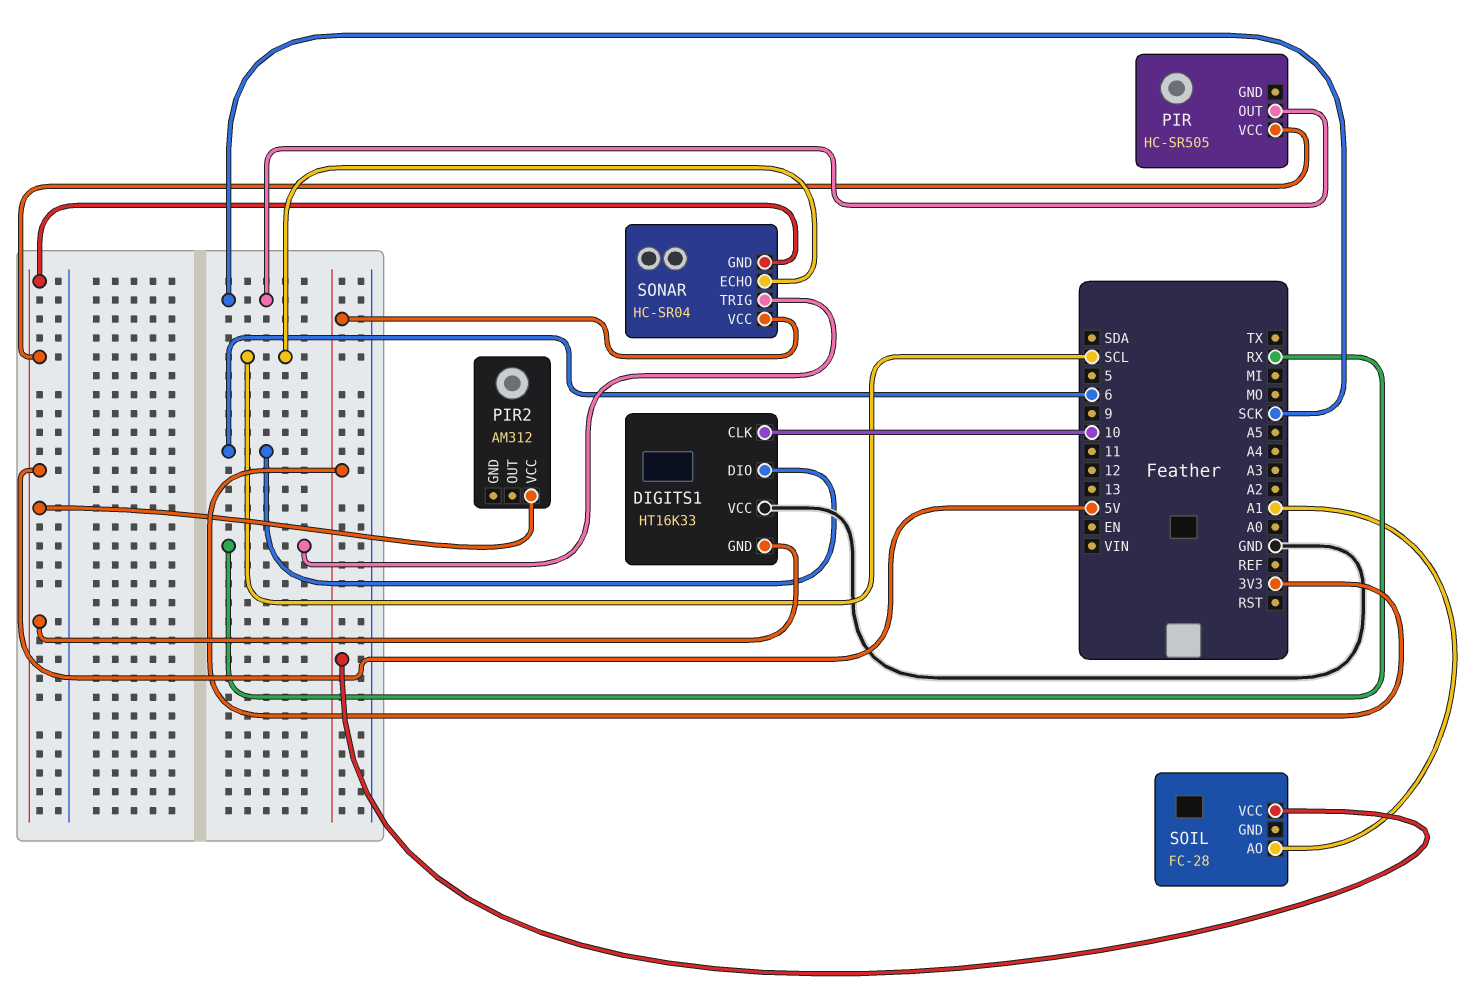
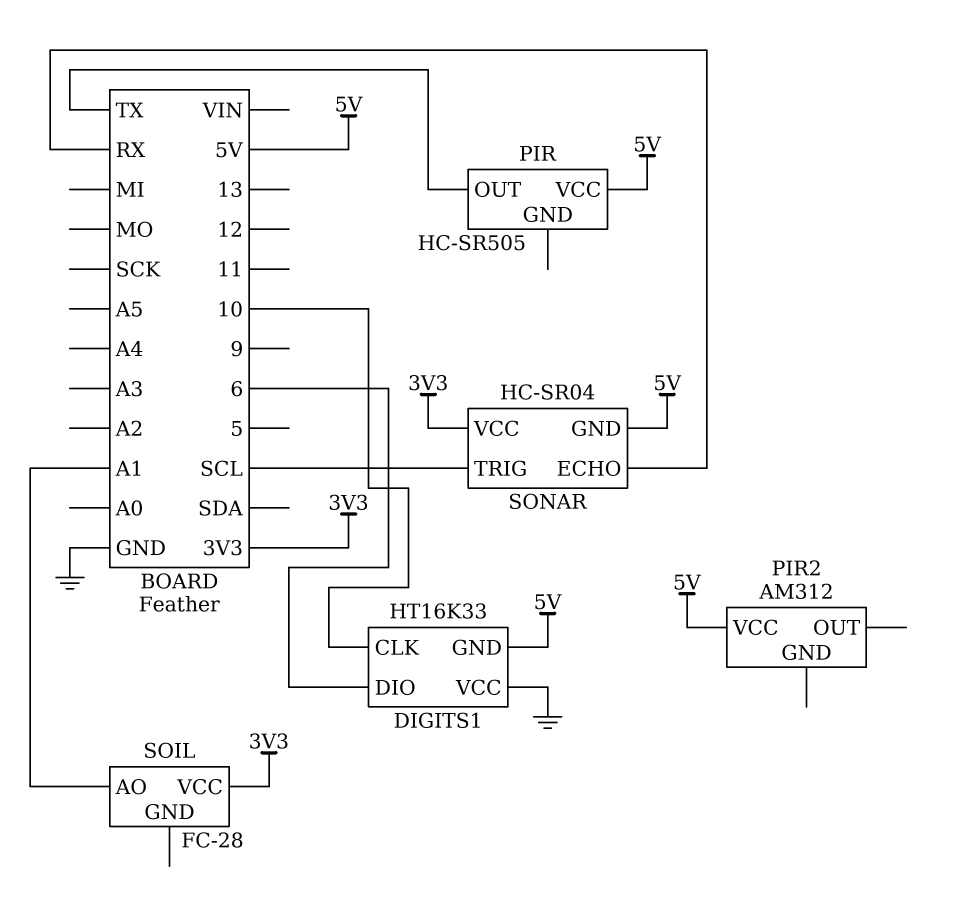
PIR pin OUT: SCK -> TX
SONAR pin ECHO: SCL -> RX
SONAR pin TRIG: RX -> SCL

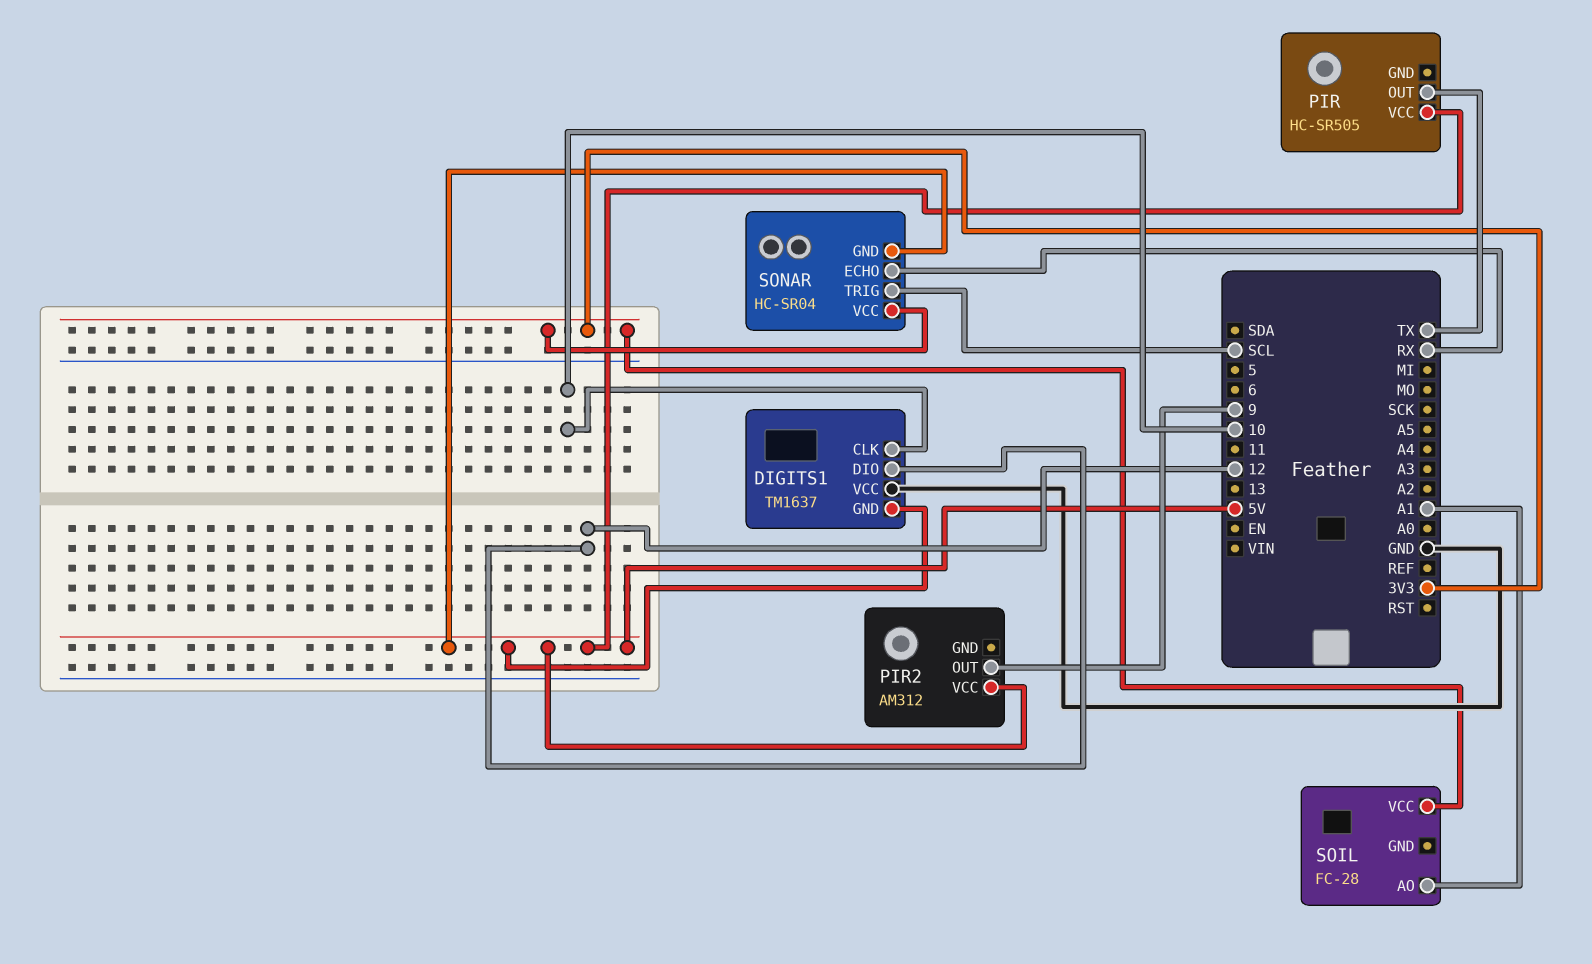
DIGITS1: HT16K33 -> TM1637
DIGITS1 pin DIO: 6 -> 12
PIR2 pin OUT: none -> 9

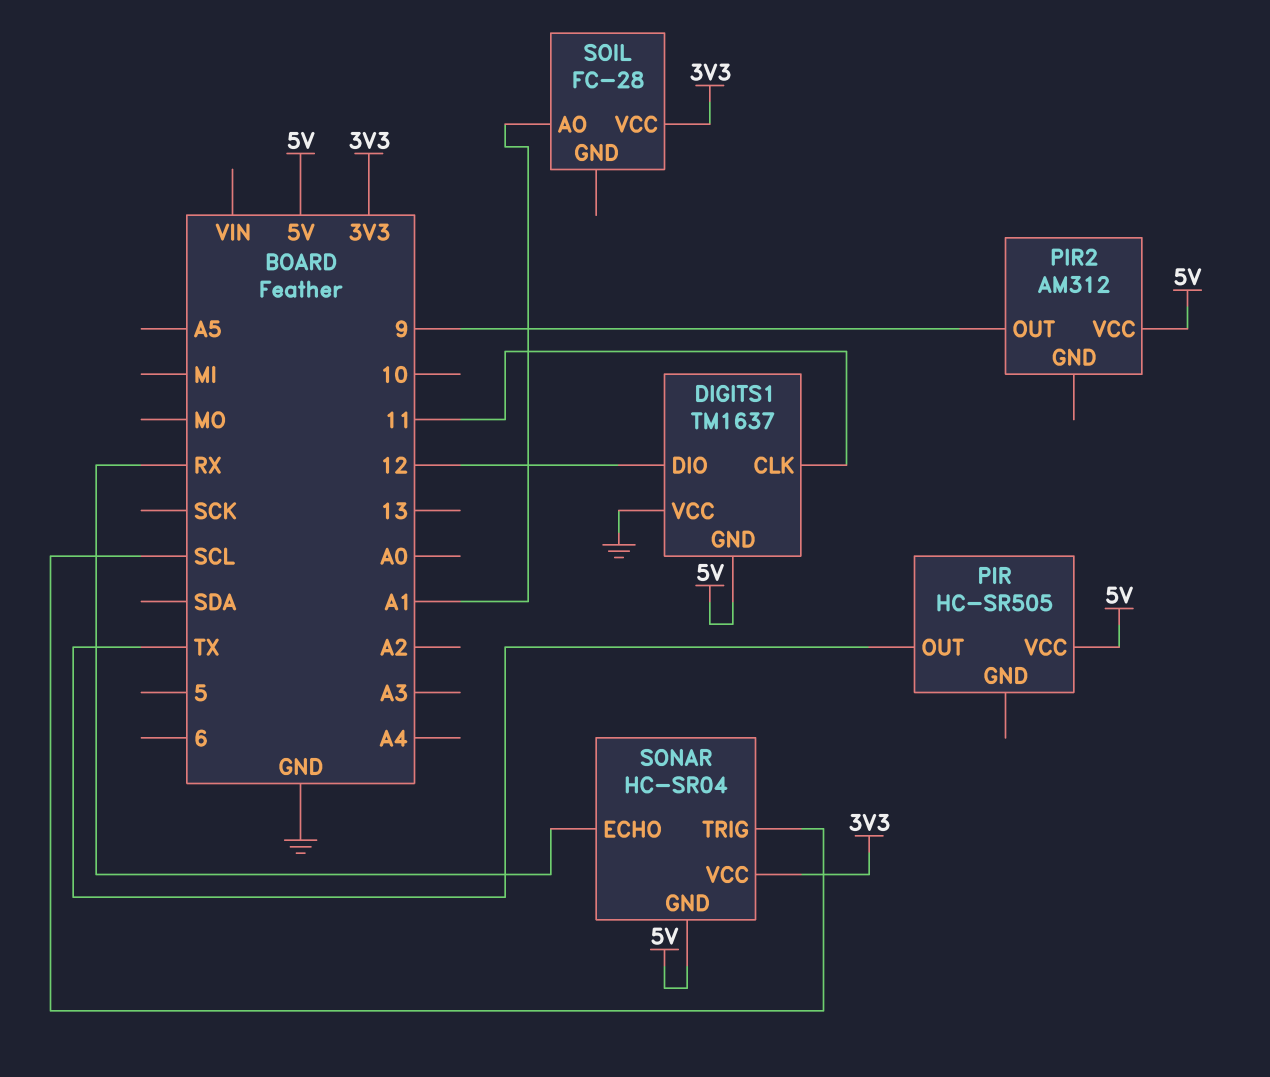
DIGITS1 pin CLK: 10 -> 11

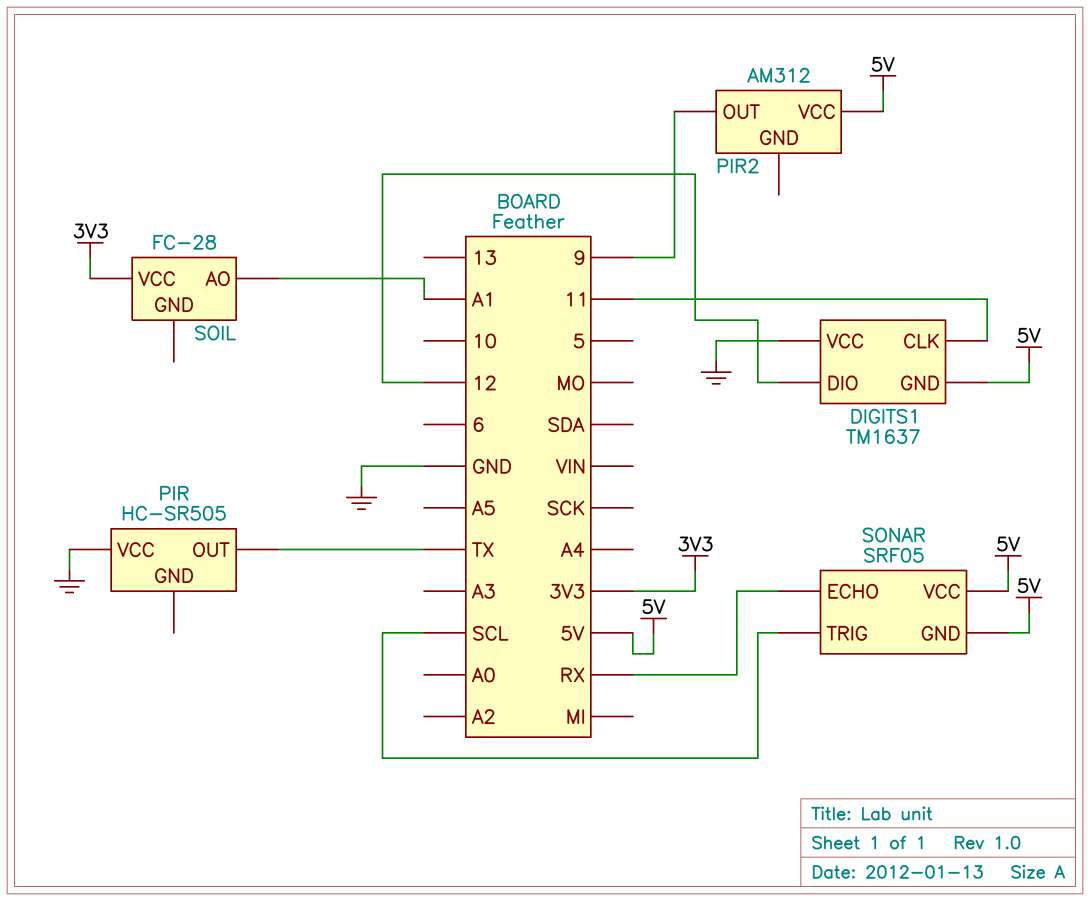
PIR pin VCC: 5V -> GND
SONAR: HC-SR04 -> SRF05
SONAR pin VCC: 3V3 -> 5V

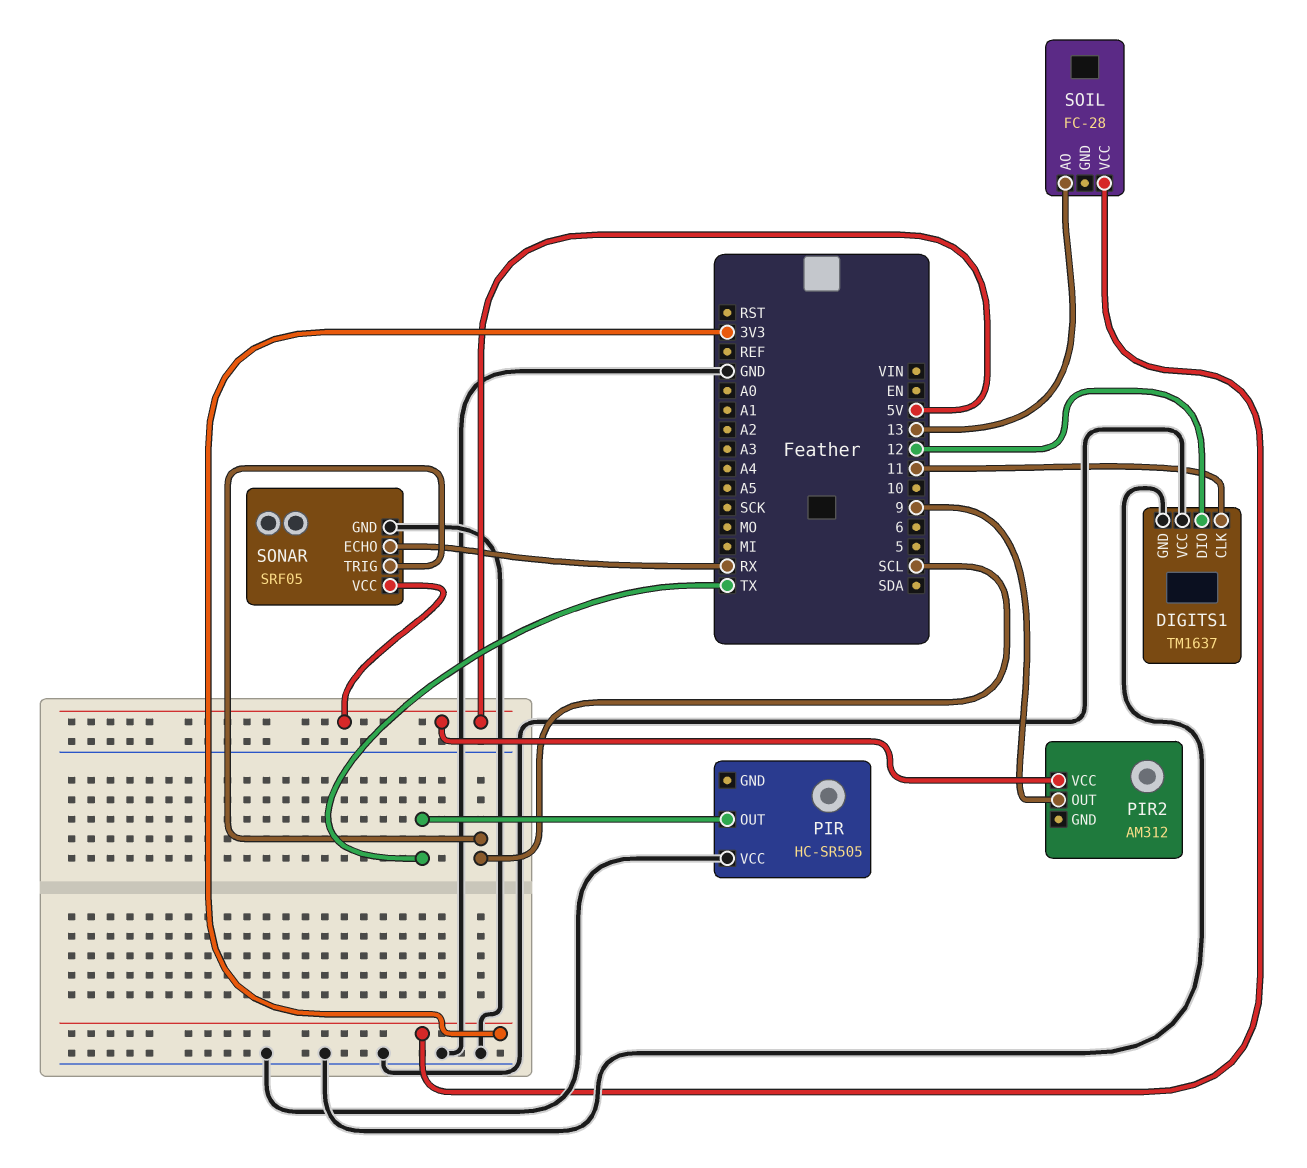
DIGITS1 pin GND: 5V -> GND
SOIL pin AO: A1 -> 13
SONAR pin GND: 5V -> GND

